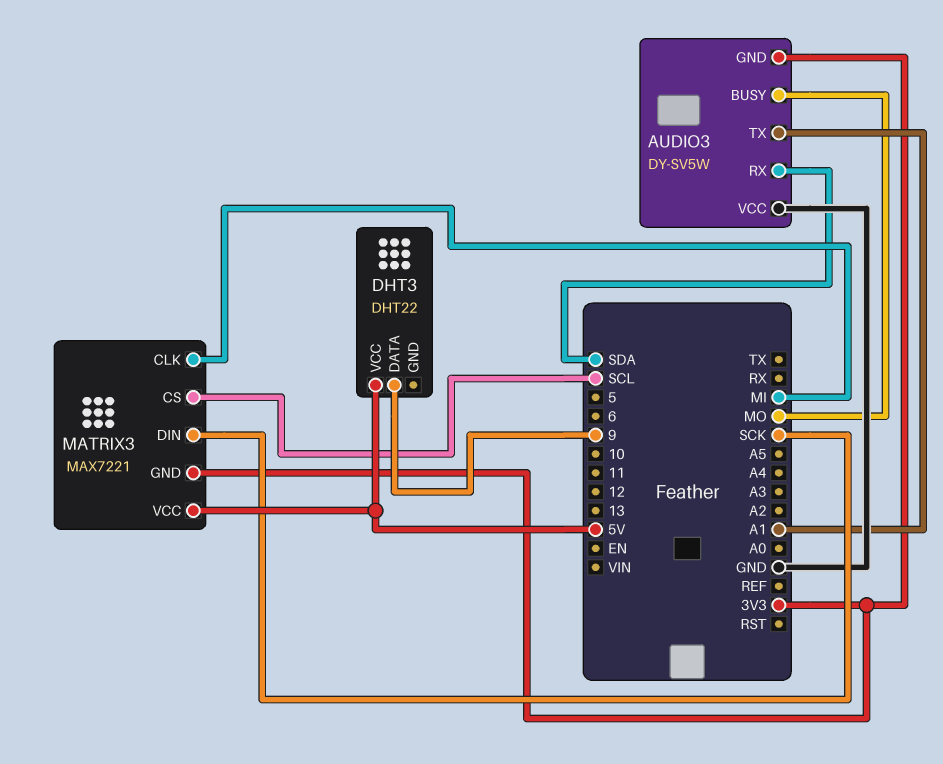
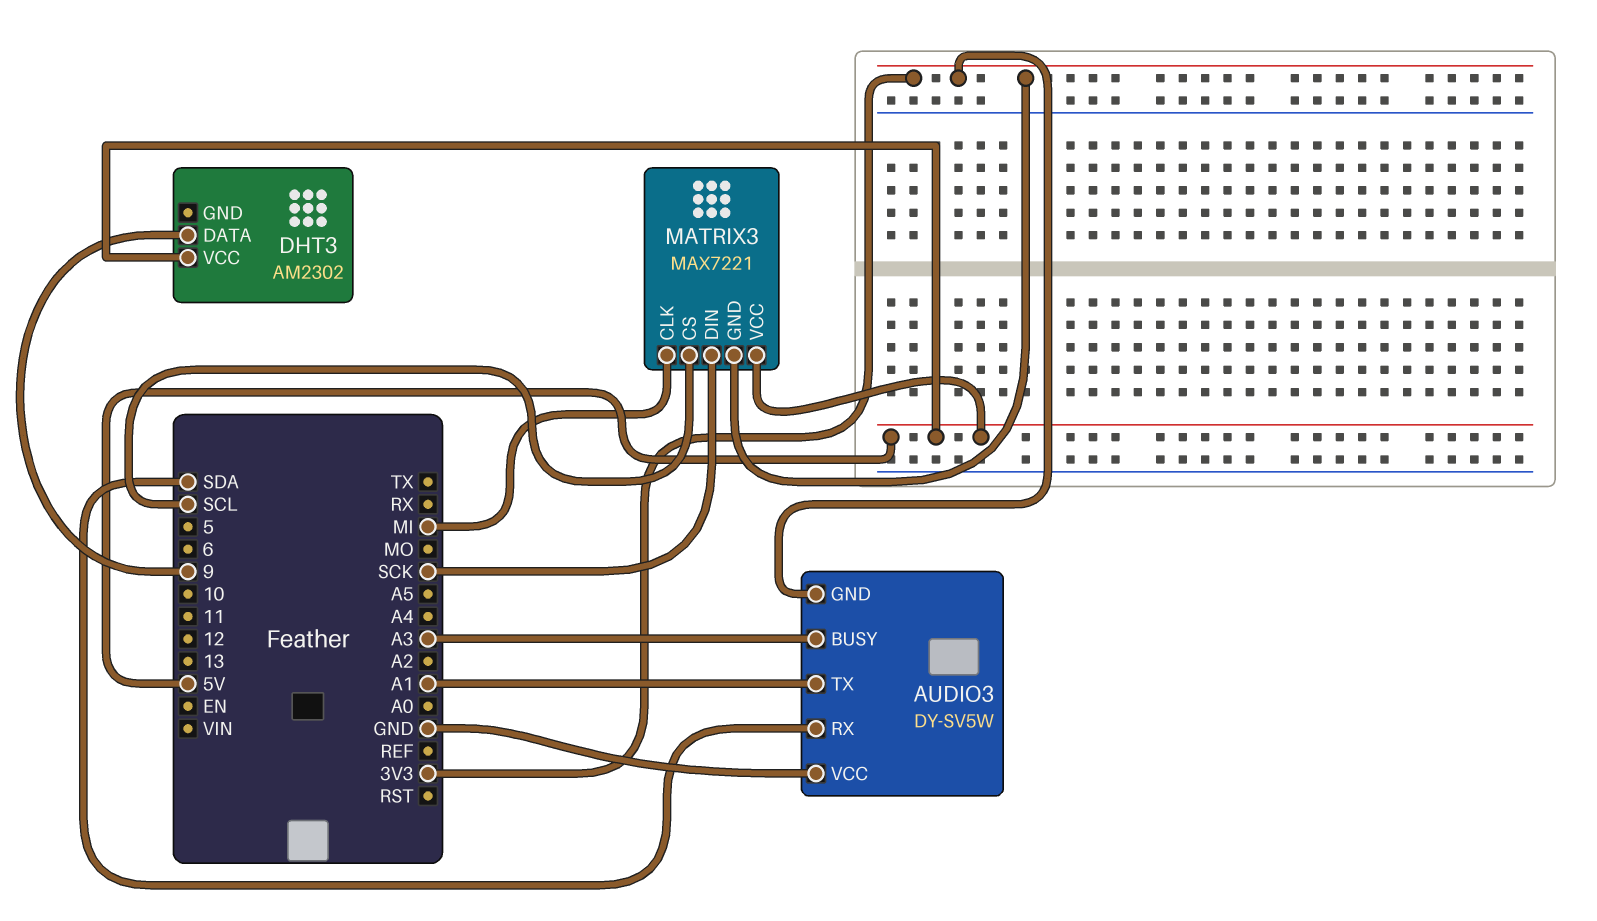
AUDIO3 pin BUSY: MO -> A3
DHT3: DHT22 -> AM2302

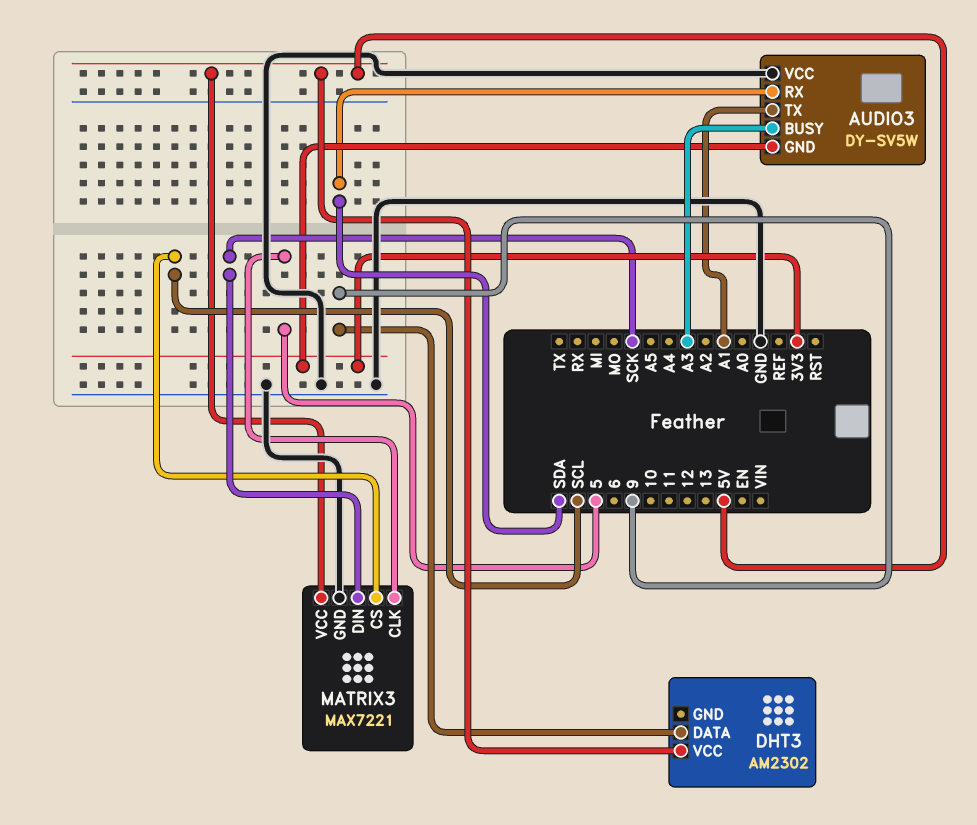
MATRIX3 pin CLK: MI -> 5
MATRIX3 pin GND: 3V3 -> GND

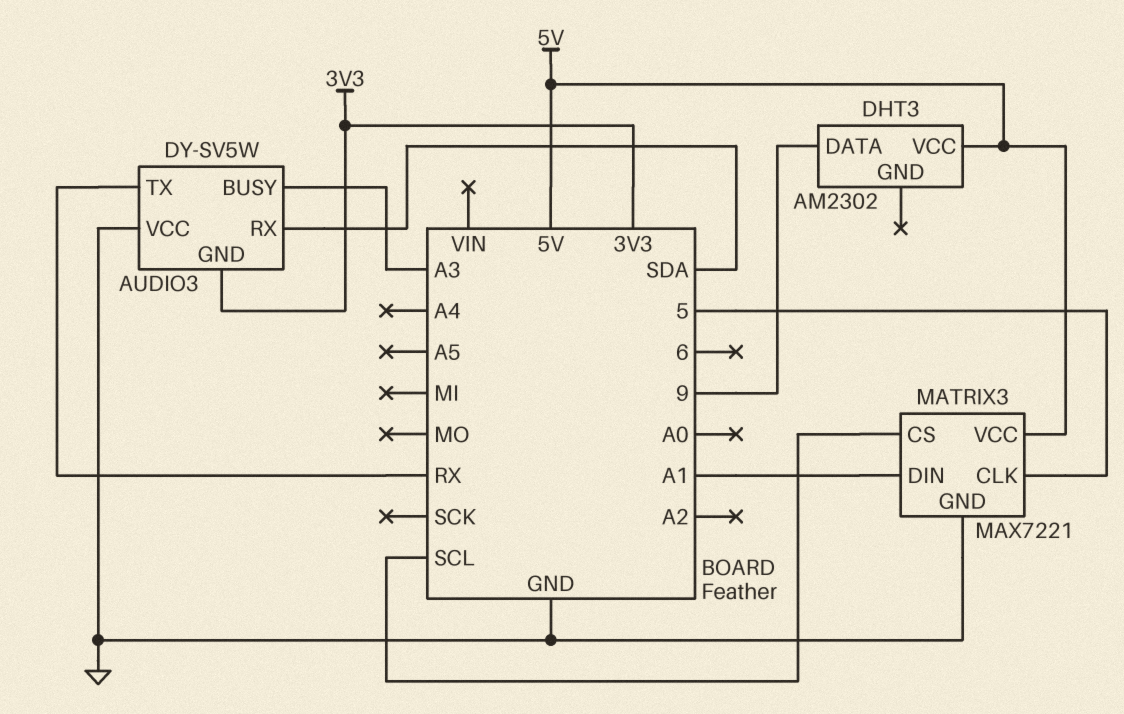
AUDIO3 pin TX: A1 -> RX
MATRIX3 pin DIN: SCK -> A1

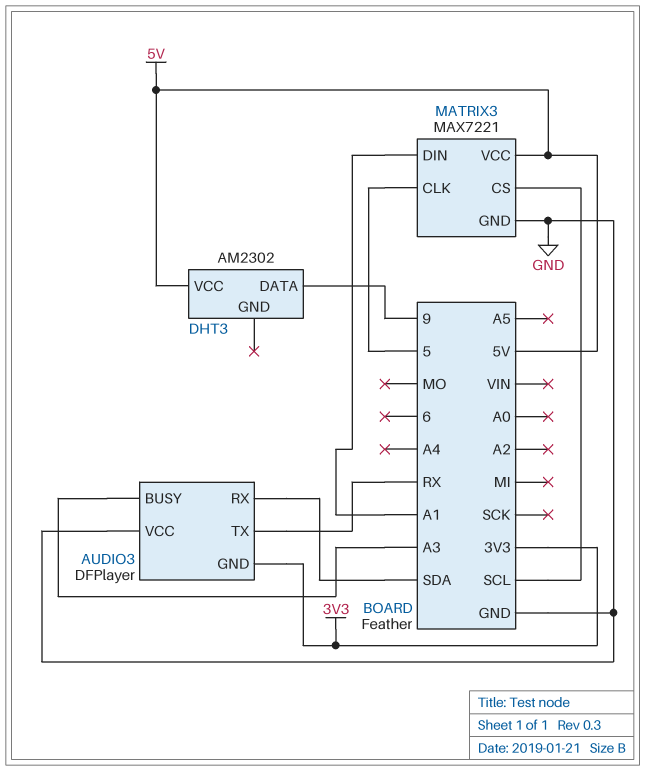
AUDIO3: DY-SV5W -> DFPlayer

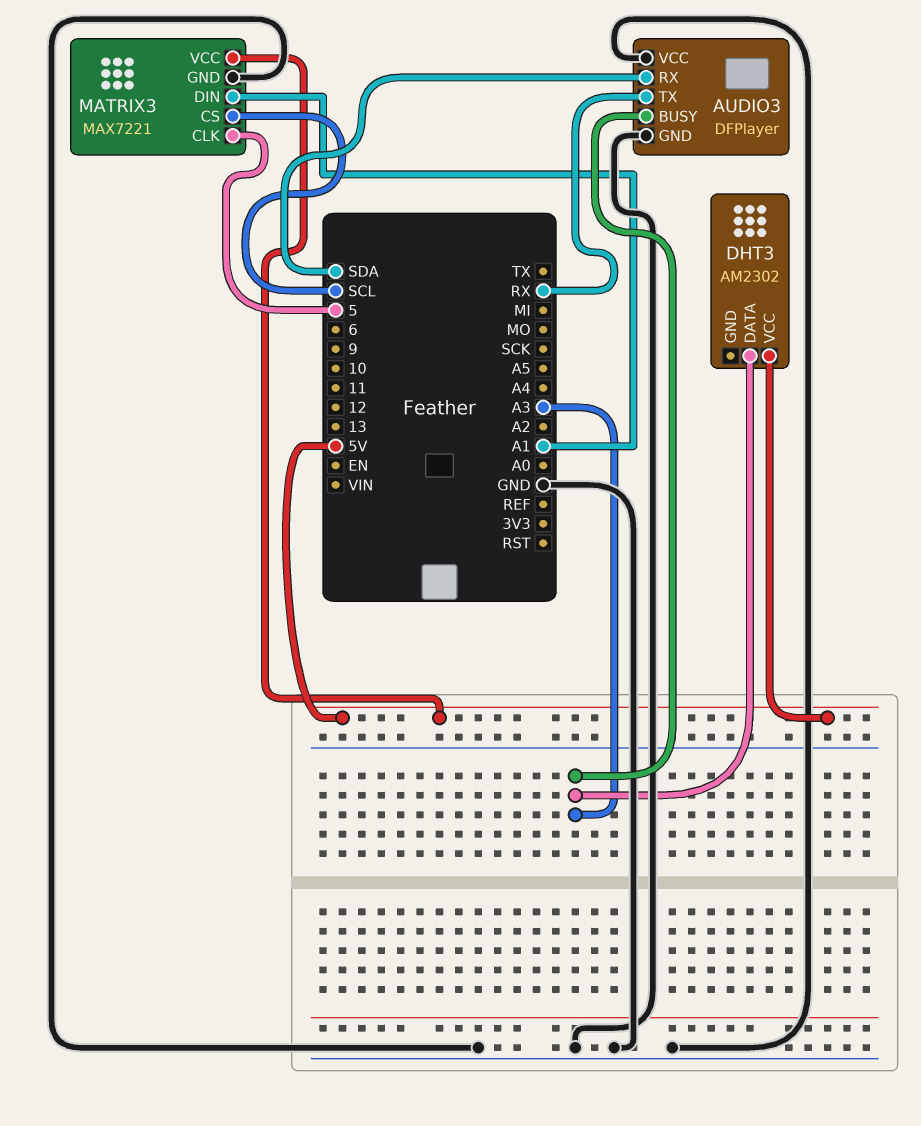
AUDIO3 pin GND: 3V3 -> GND
DHT3 pin DATA: 9 -> A3

